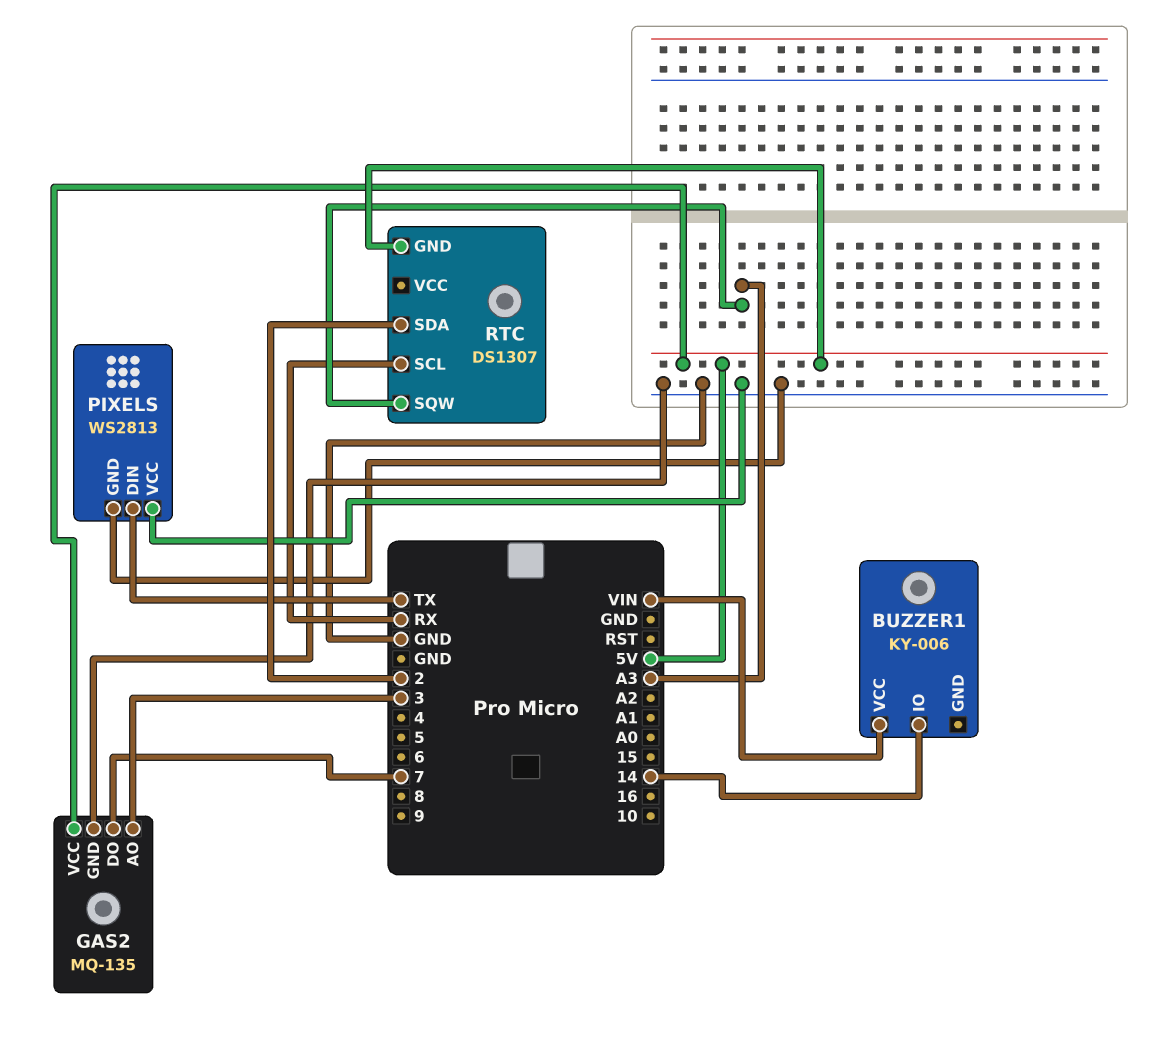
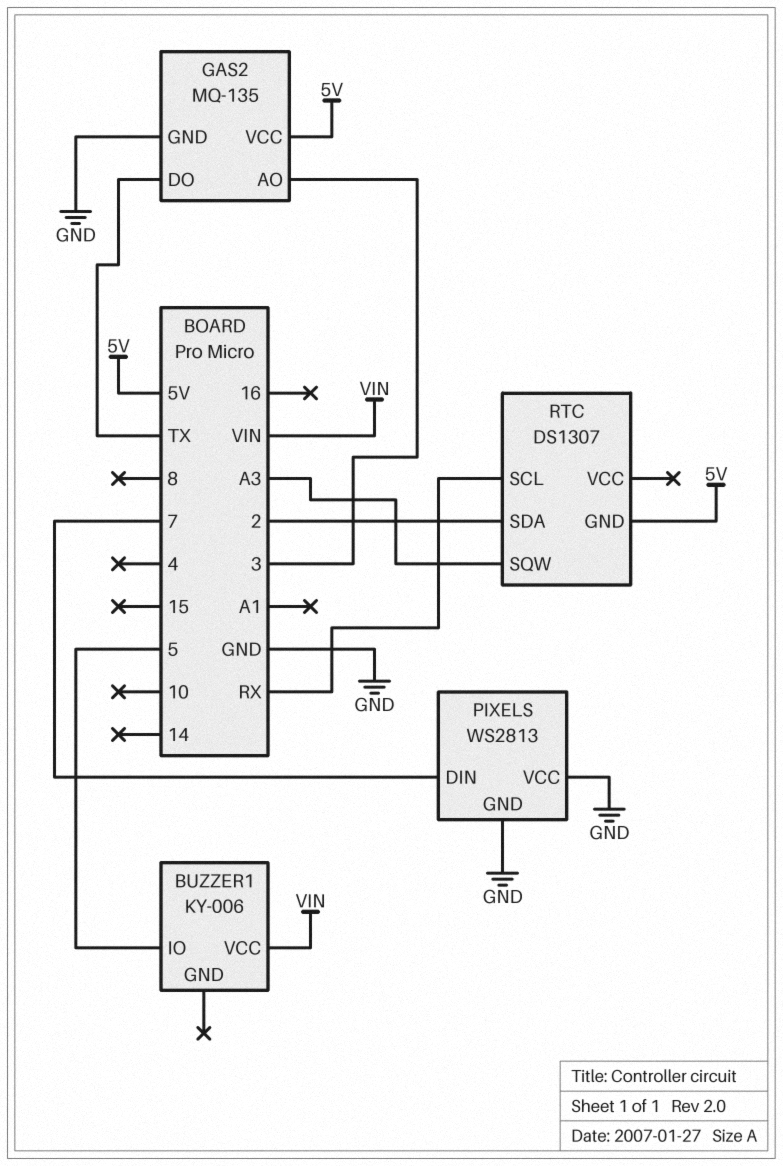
BUZZER1 pin IO: 14 -> 5
GAS2 pin DO: 7 -> TX
PIXELS pin DIN: TX -> 7

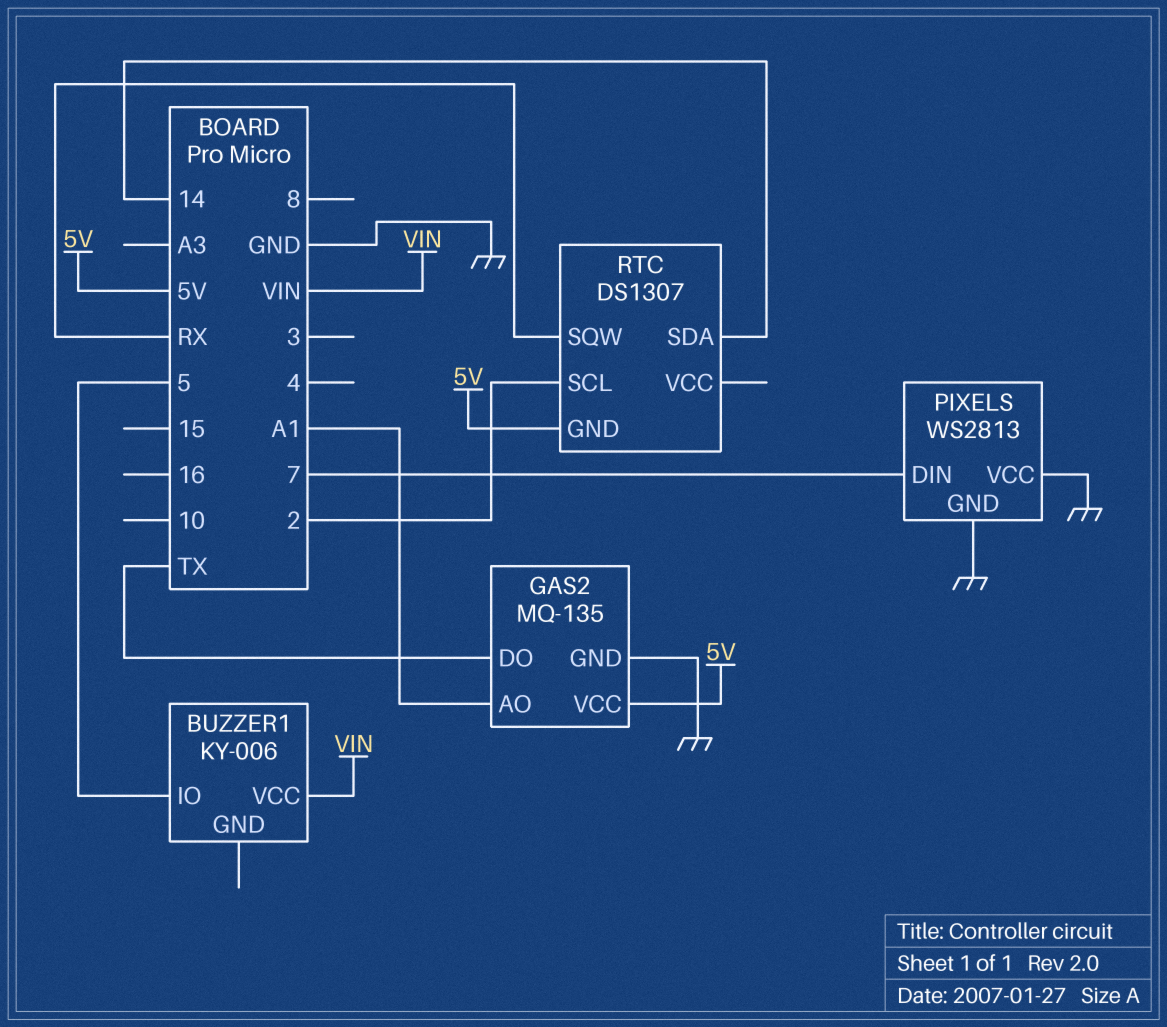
GAS2 pin AO: 3 -> A1
RTC pin SCL: RX -> 2
RTC pin SDA: 2 -> 14
RTC pin SQW: A3 -> RX

